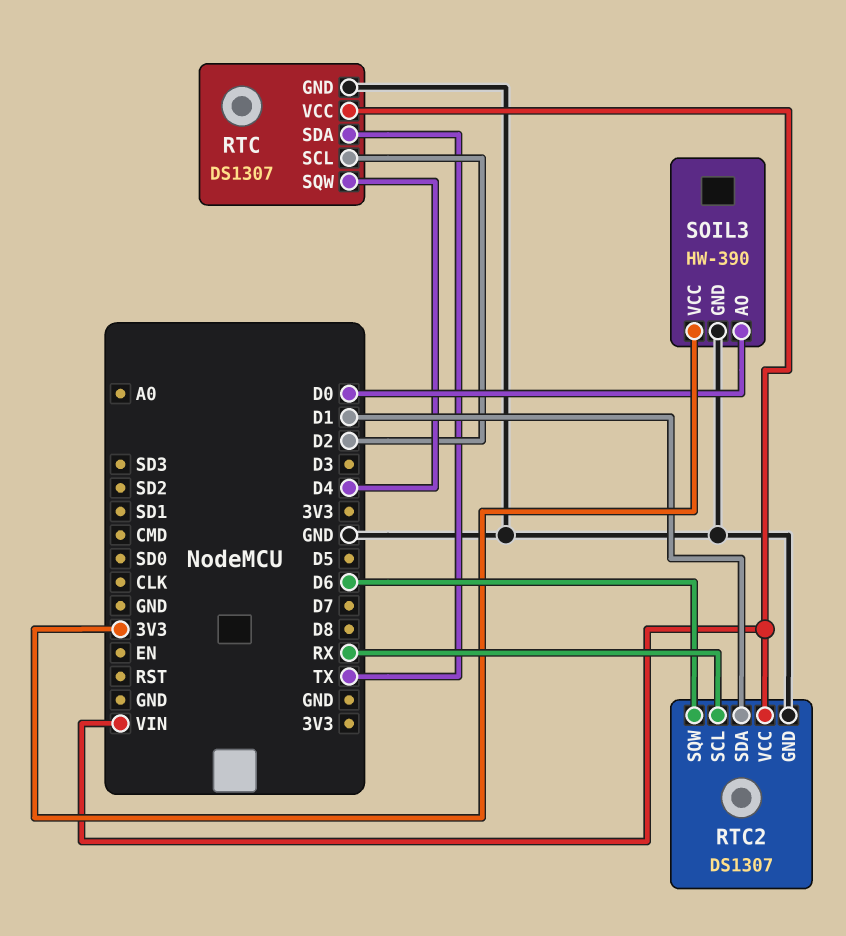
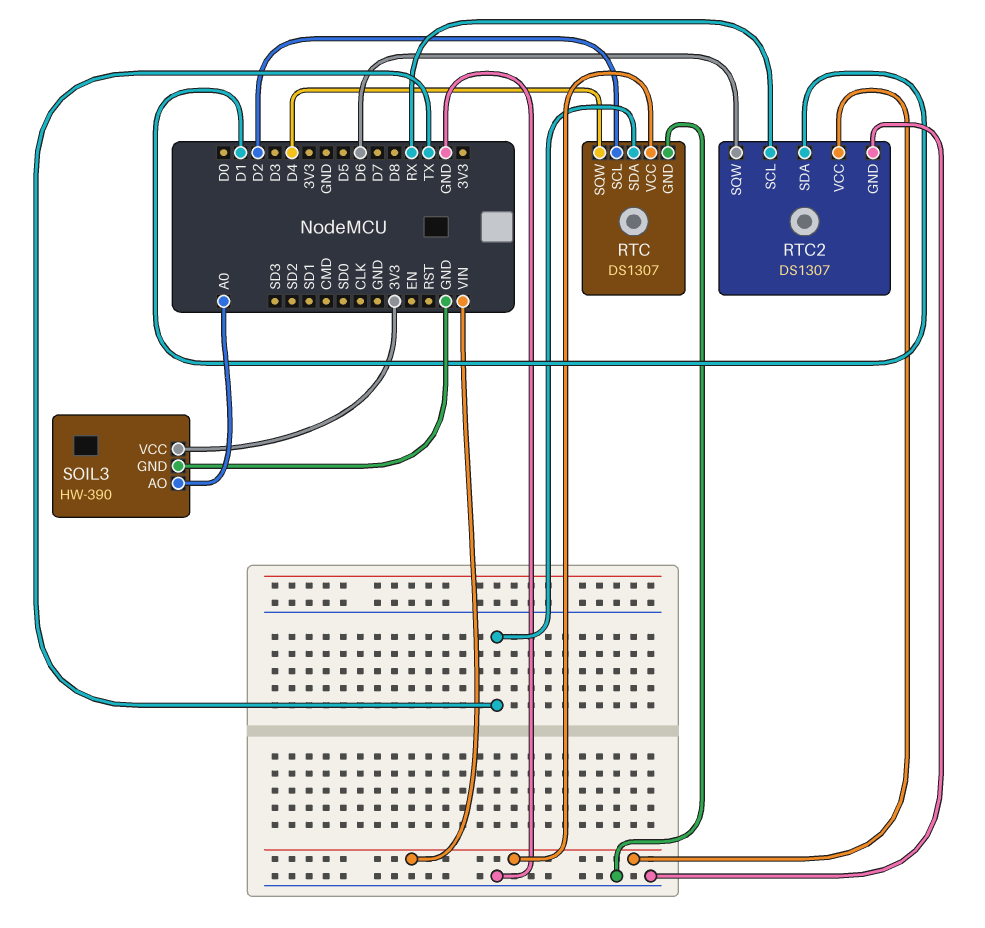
SOIL3 pin AO: D0 -> A0

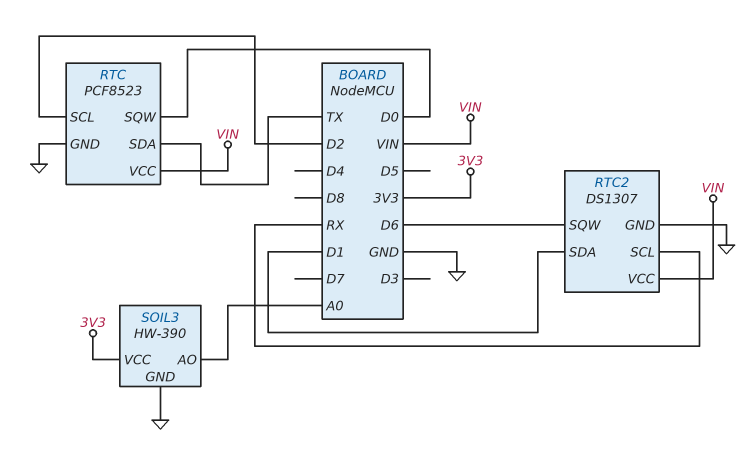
RTC: DS1307 -> PCF8523
RTC pin SQW: D4 -> D0

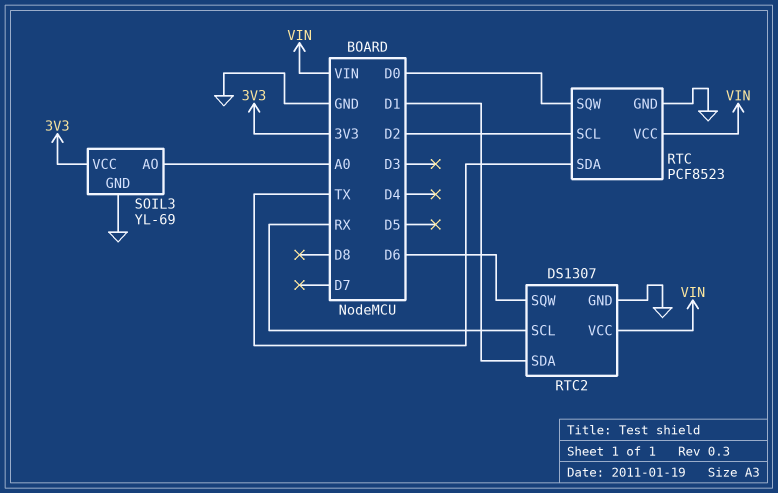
SOIL3: HW-390 -> YL-69

